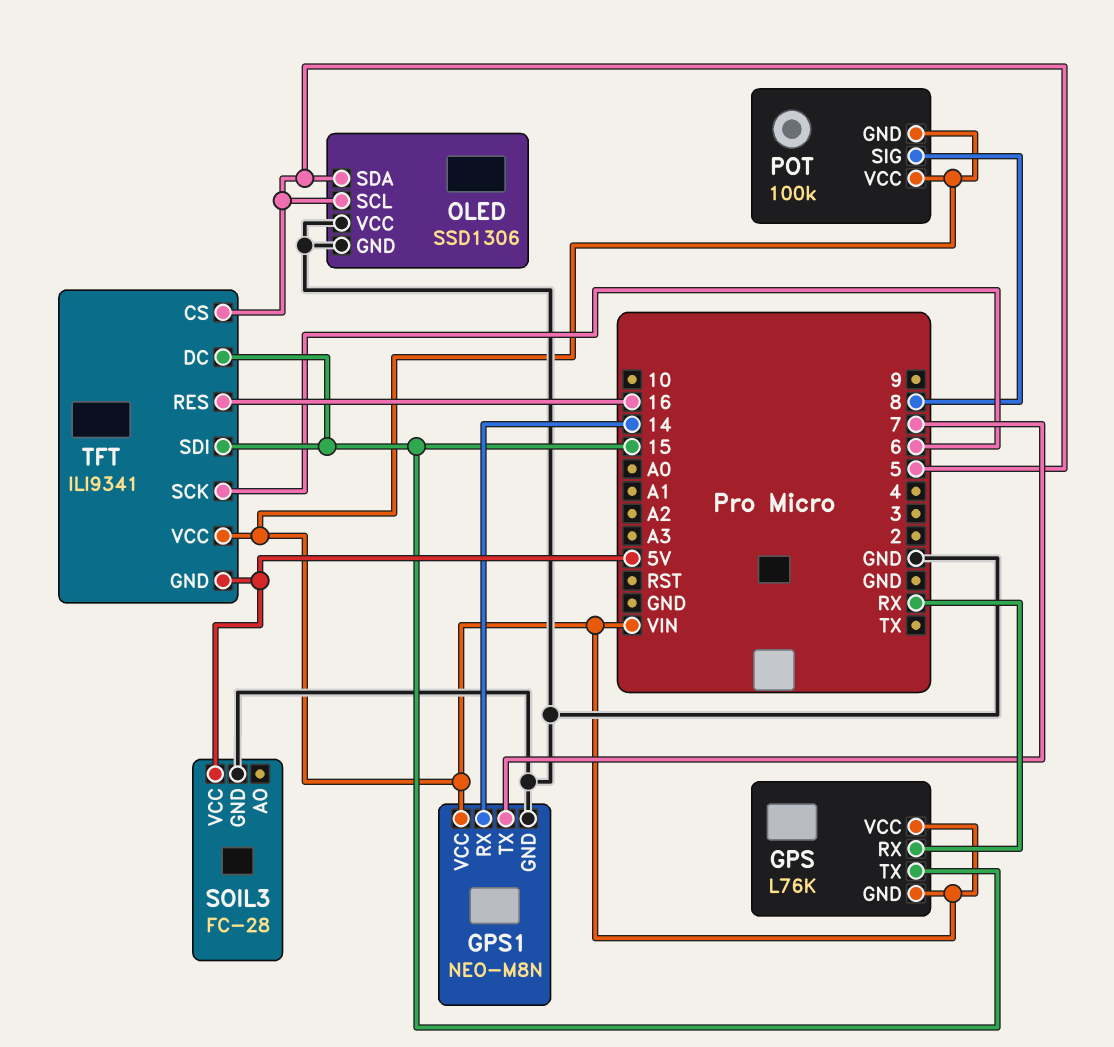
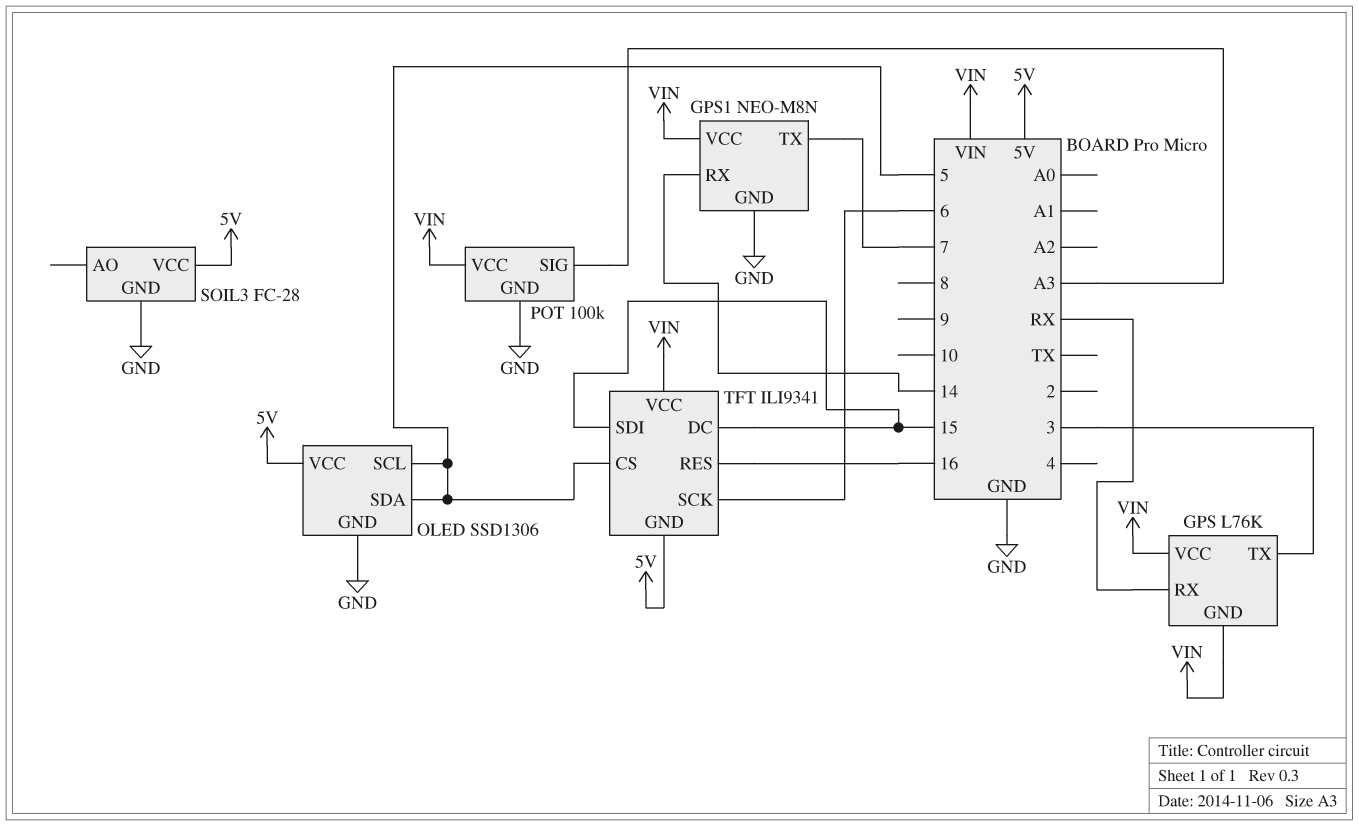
GPS pin TX: 15 -> 3
OLED pin VCC: GND -> 5V
POT pin GND: VIN -> GND
POT pin SIG: 8 -> A3

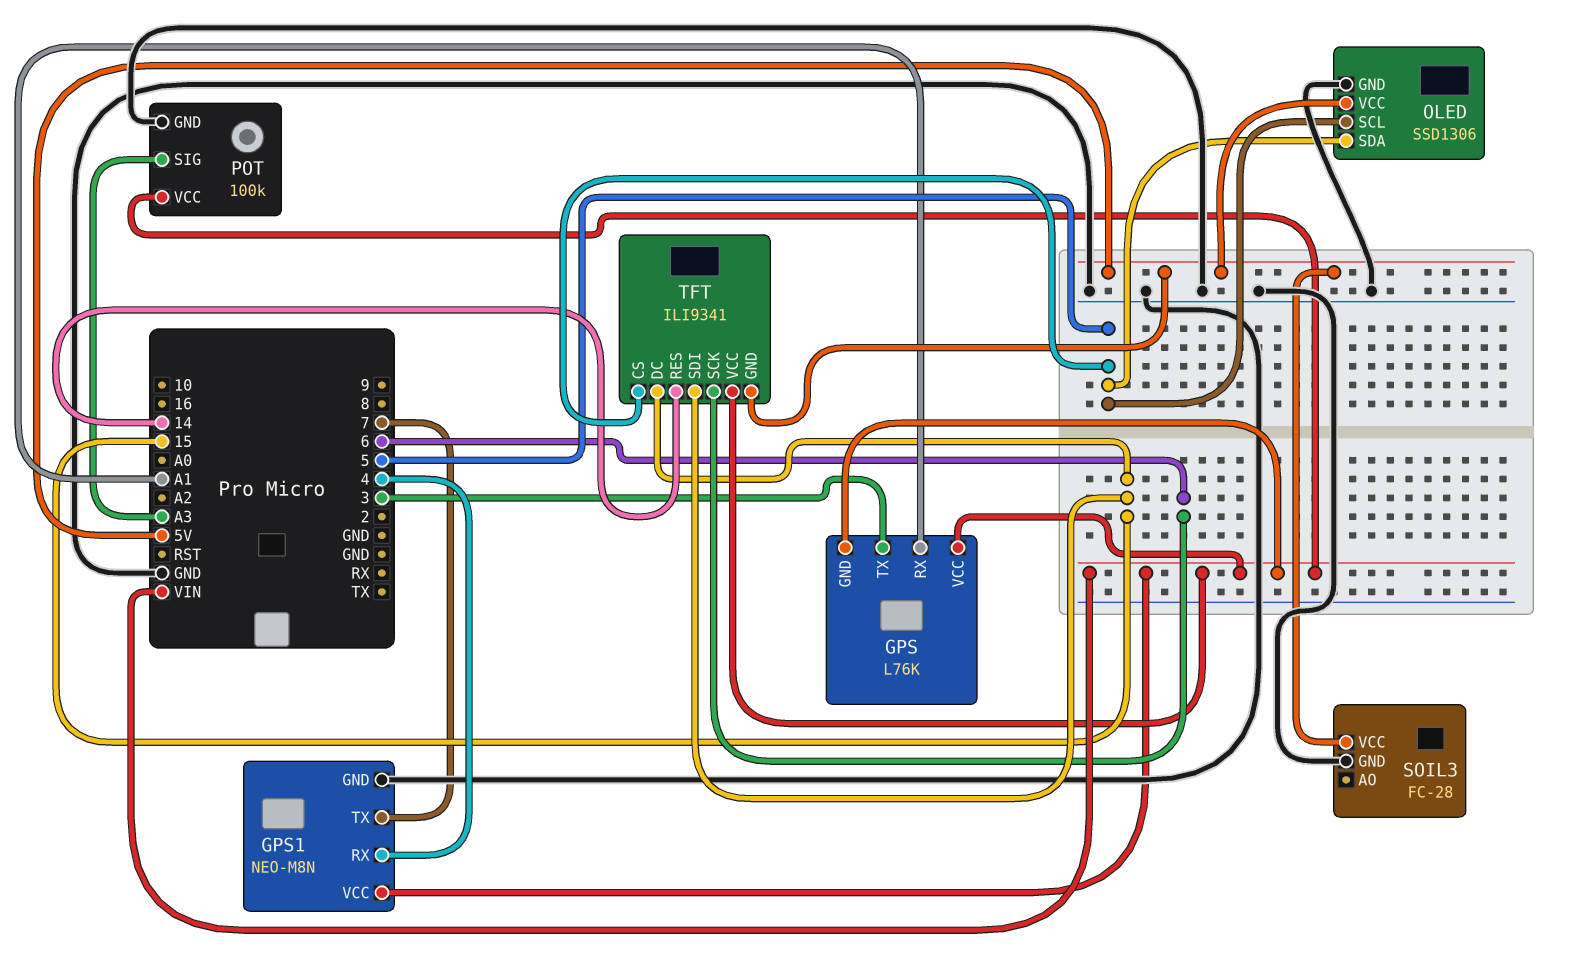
GPS pin RX: RX -> A1
GPS1 pin RX: 14 -> 4
TFT pin RES: 16 -> 14

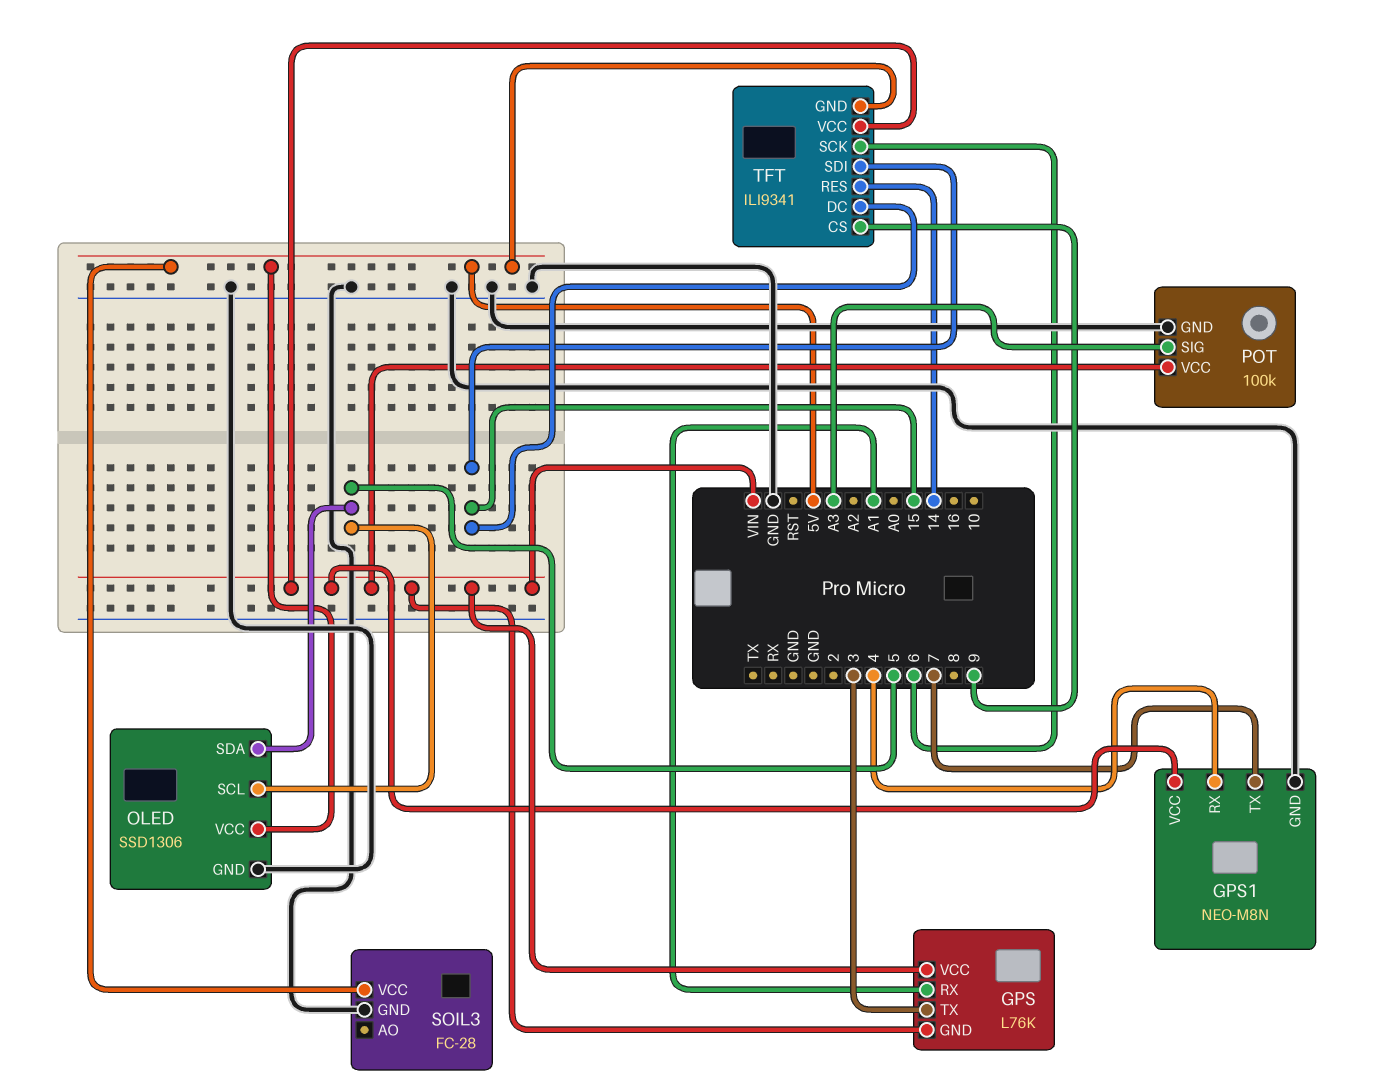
TFT pin CS: 5 -> 9

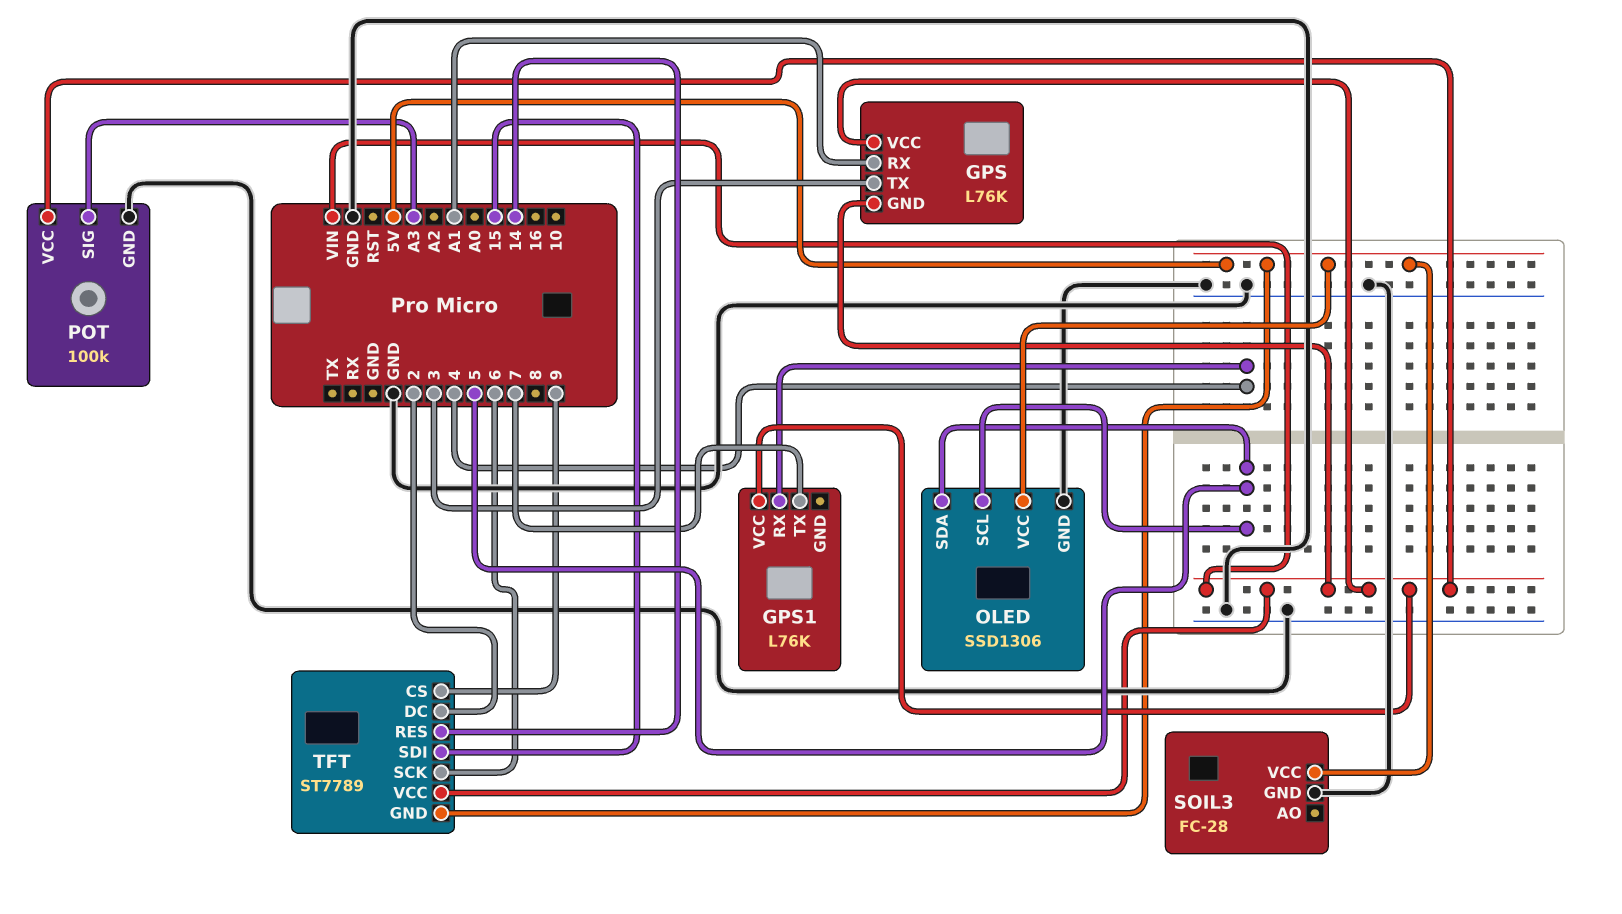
GPS1: NEO-M8N -> L76K
GPS1 pin GND: GND -> none
TFT: ILI9341 -> ST7789
TFT pin DC: 15 -> 2

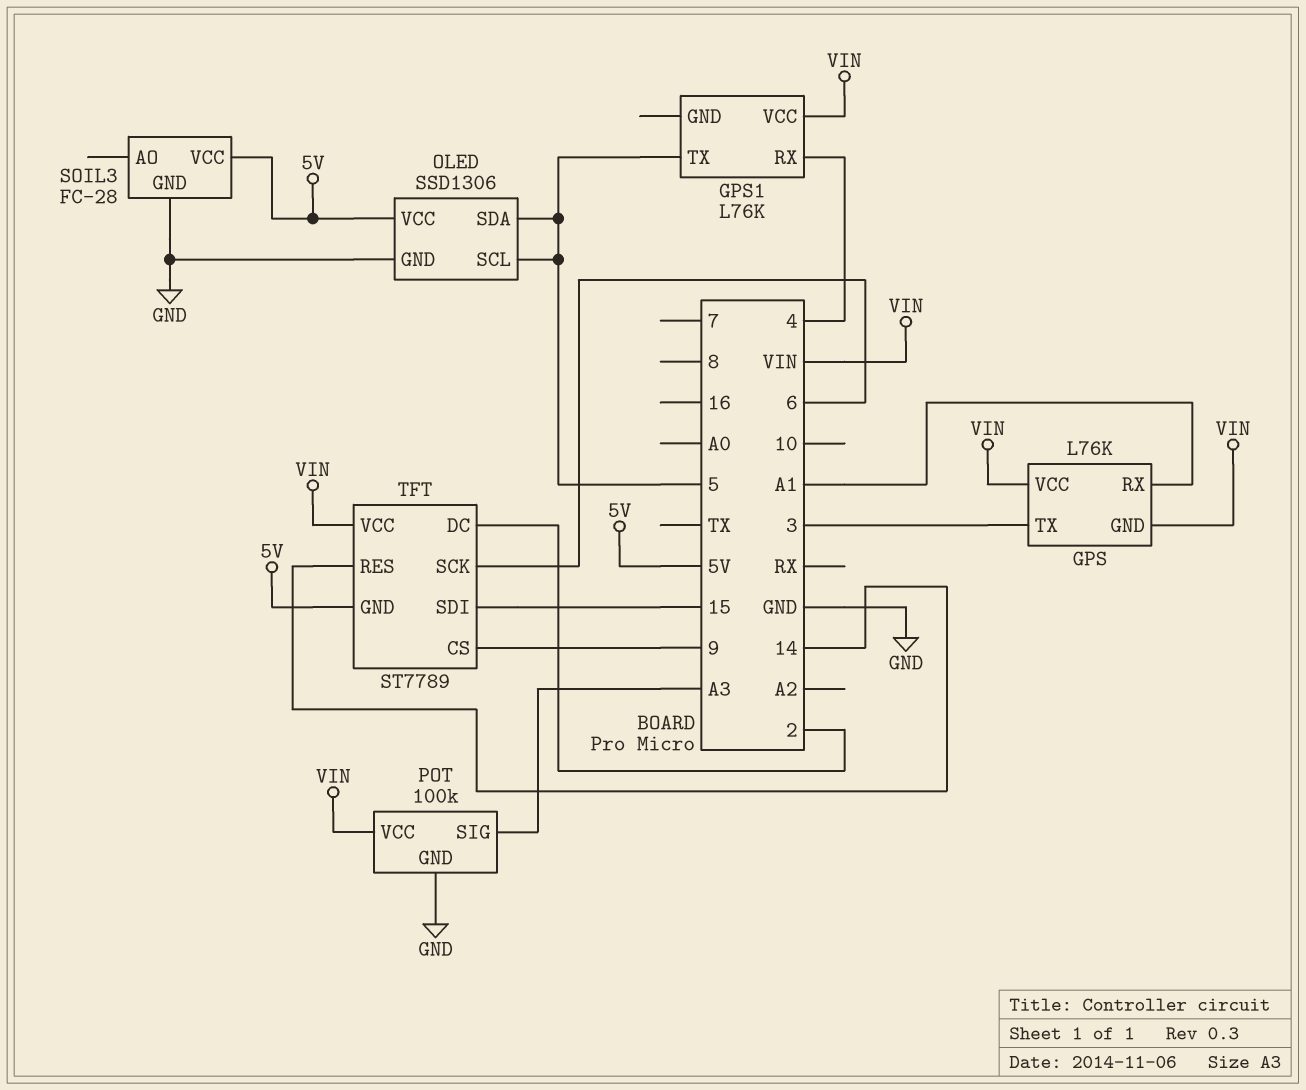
GPS1 pin TX: 7 -> 5

